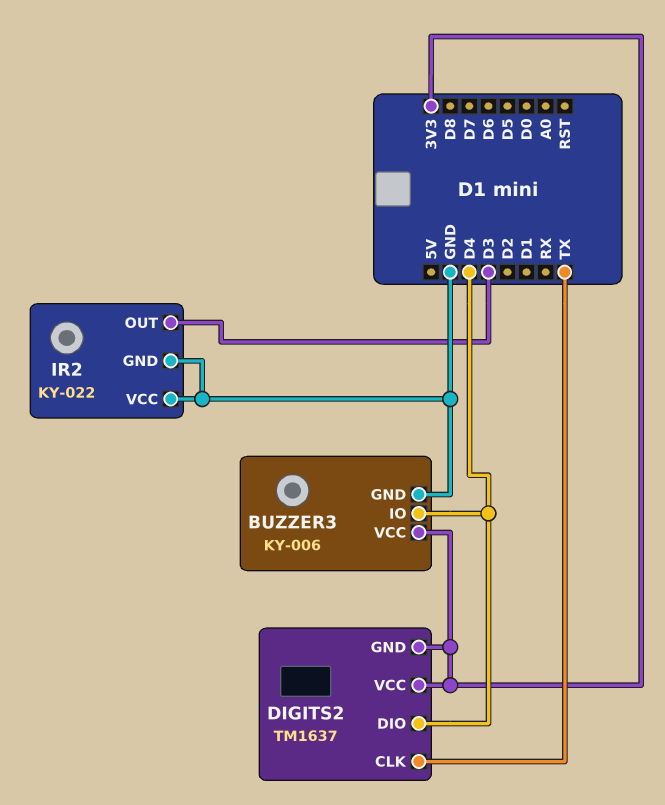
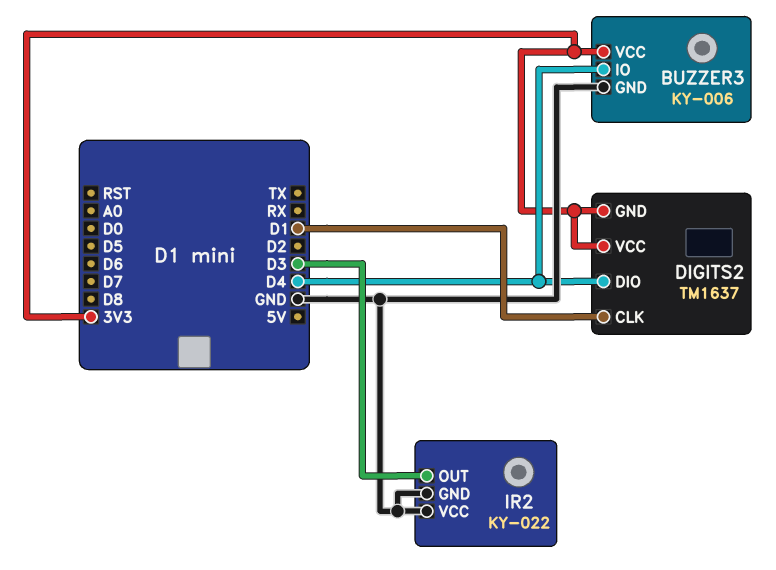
DIGITS2 pin CLK: TX -> D1

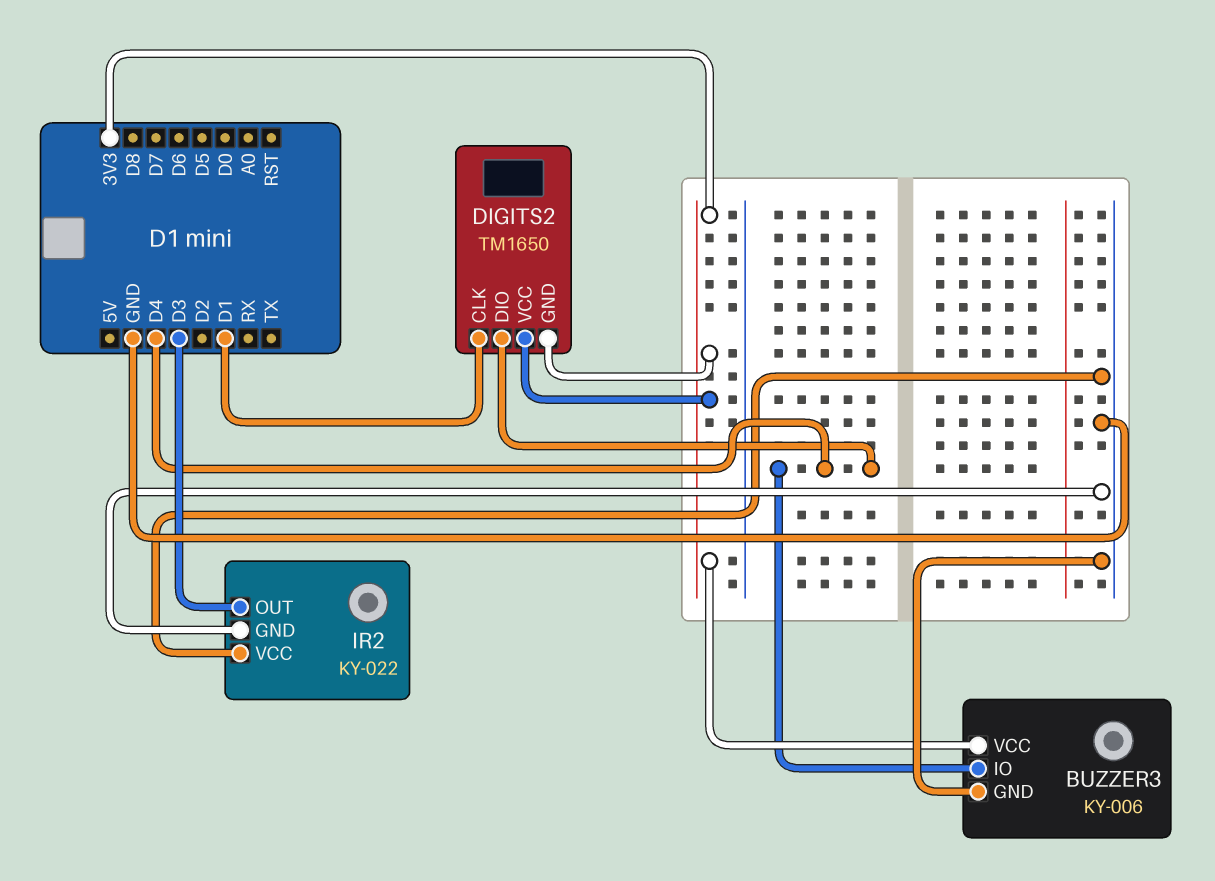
DIGITS2: TM1637 -> TM1650

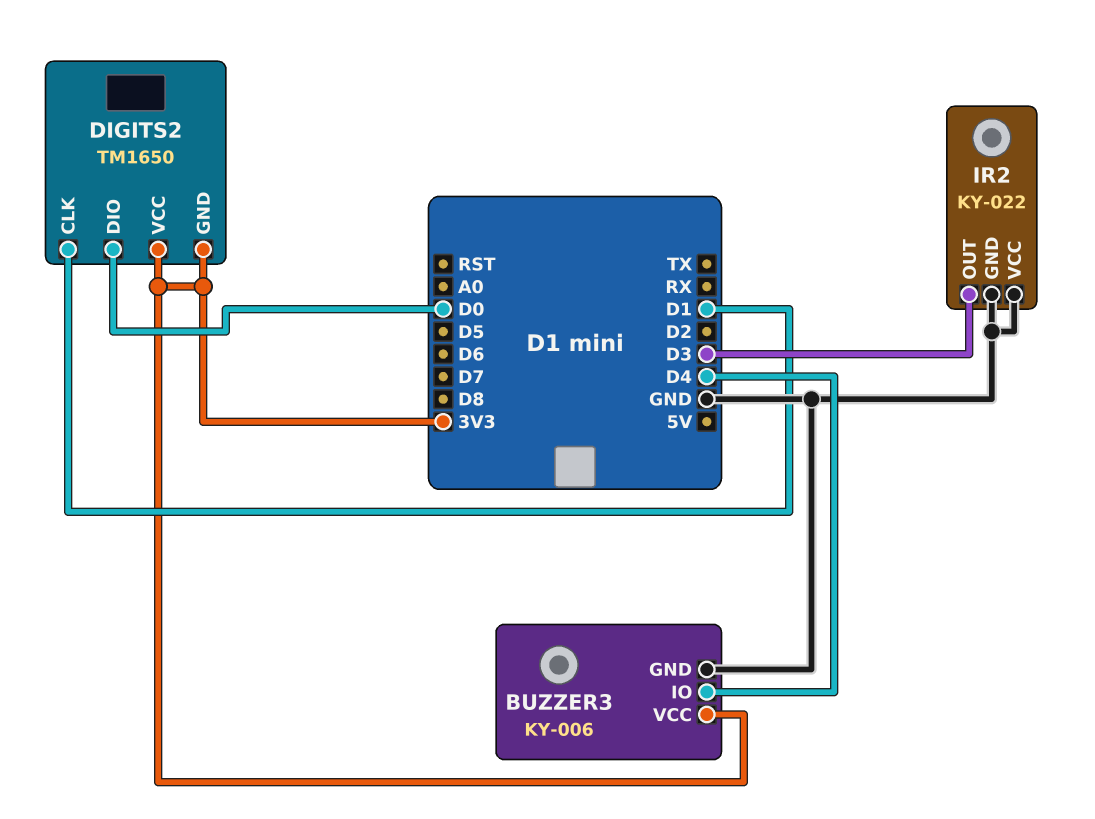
DIGITS2 pin DIO: D4 -> D0

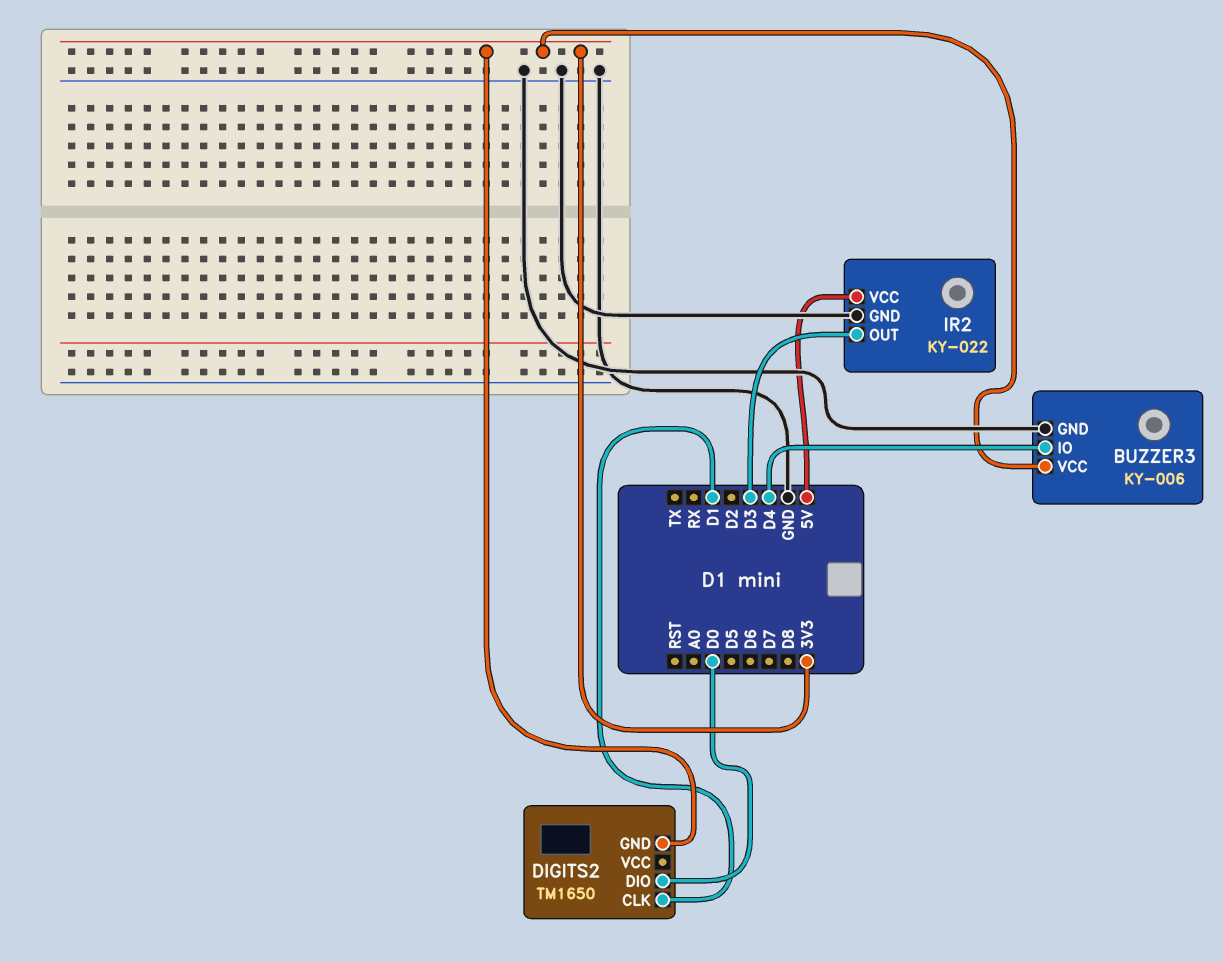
DIGITS2 pin VCC: 3V3 -> none
IR2 pin VCC: GND -> 5V

